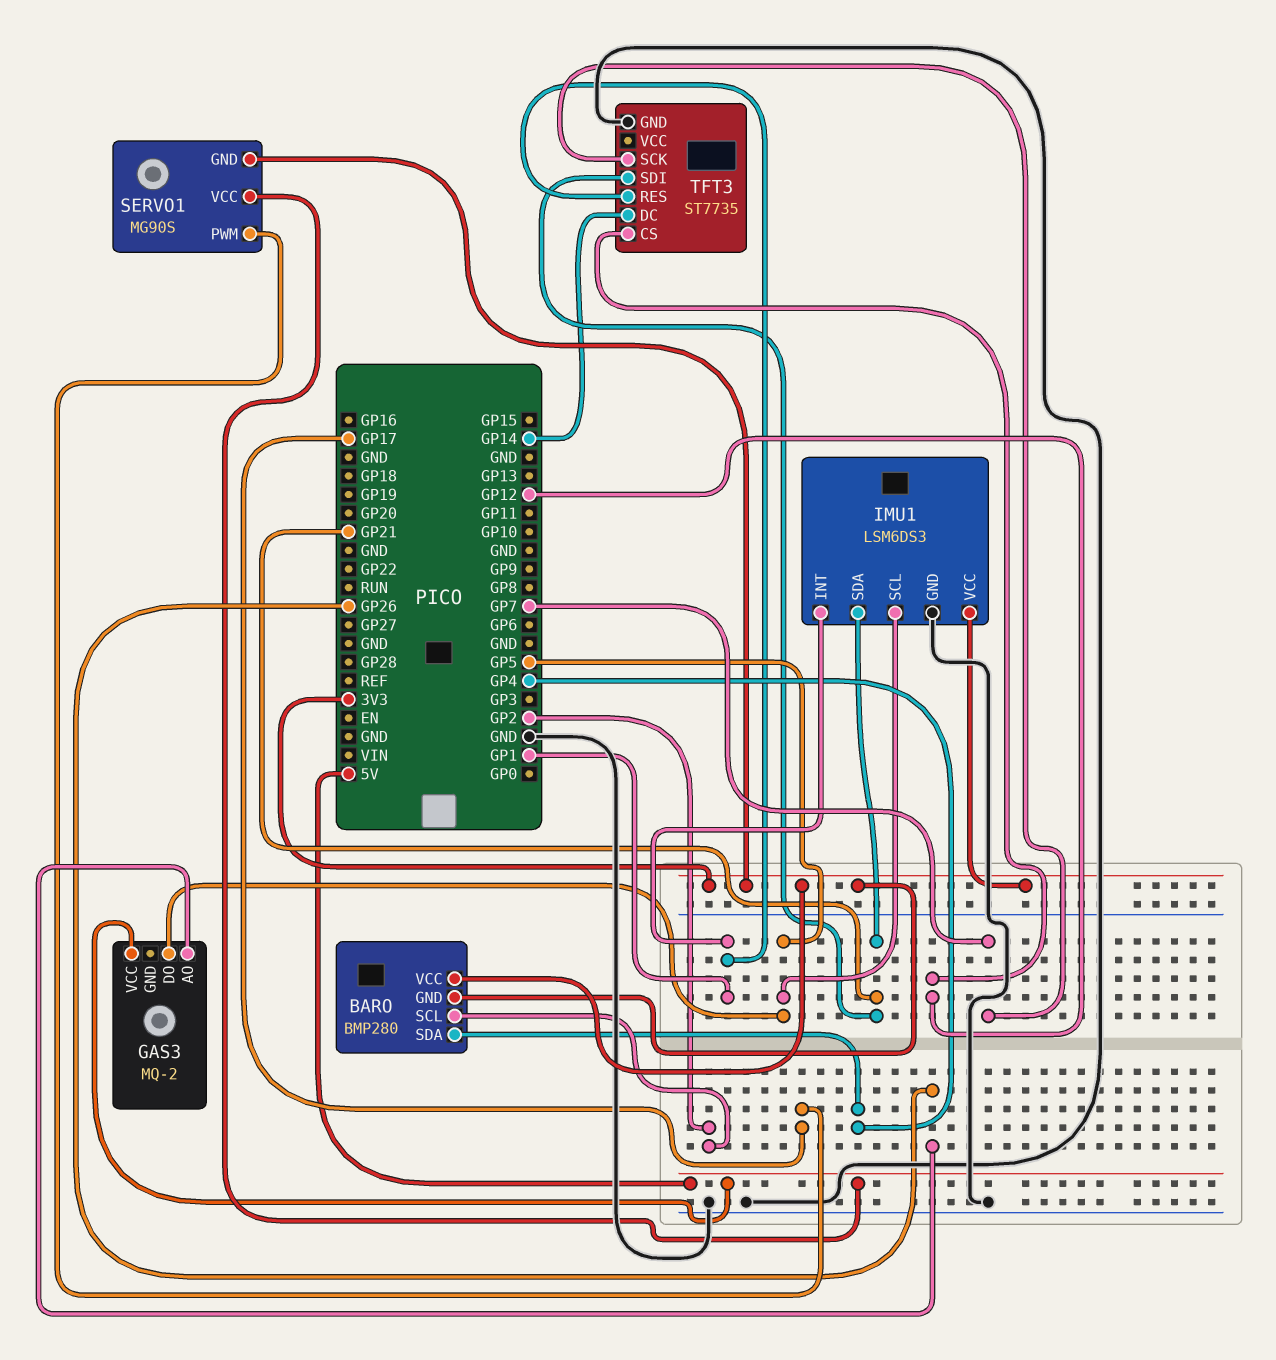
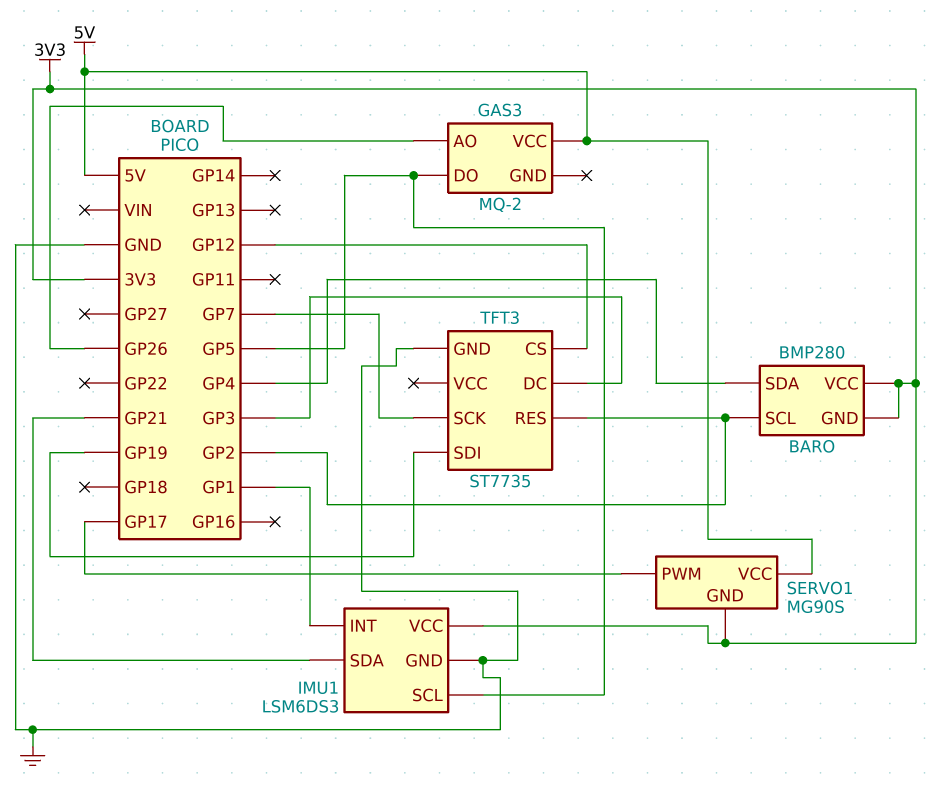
TFT3 pin DC: GP14 -> GP3
TFT3 pin RES: GP1 -> GP2
TFT3 pin SDI: GP21 -> GP19

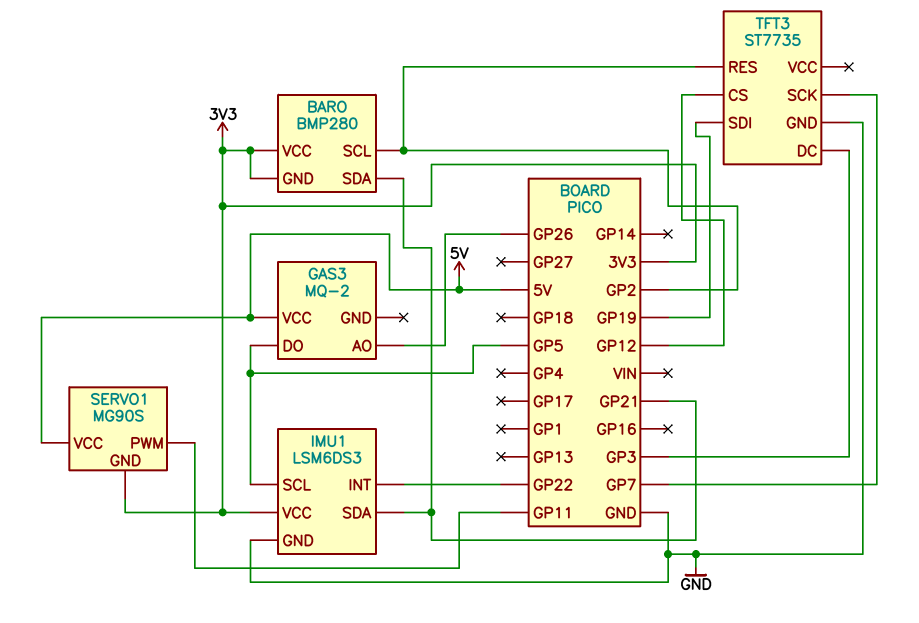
BARO pin SDA: GP4 -> GP21
IMU1 pin INT: GP1 -> GP22
SERVO1 pin PWM: GP17 -> GP11

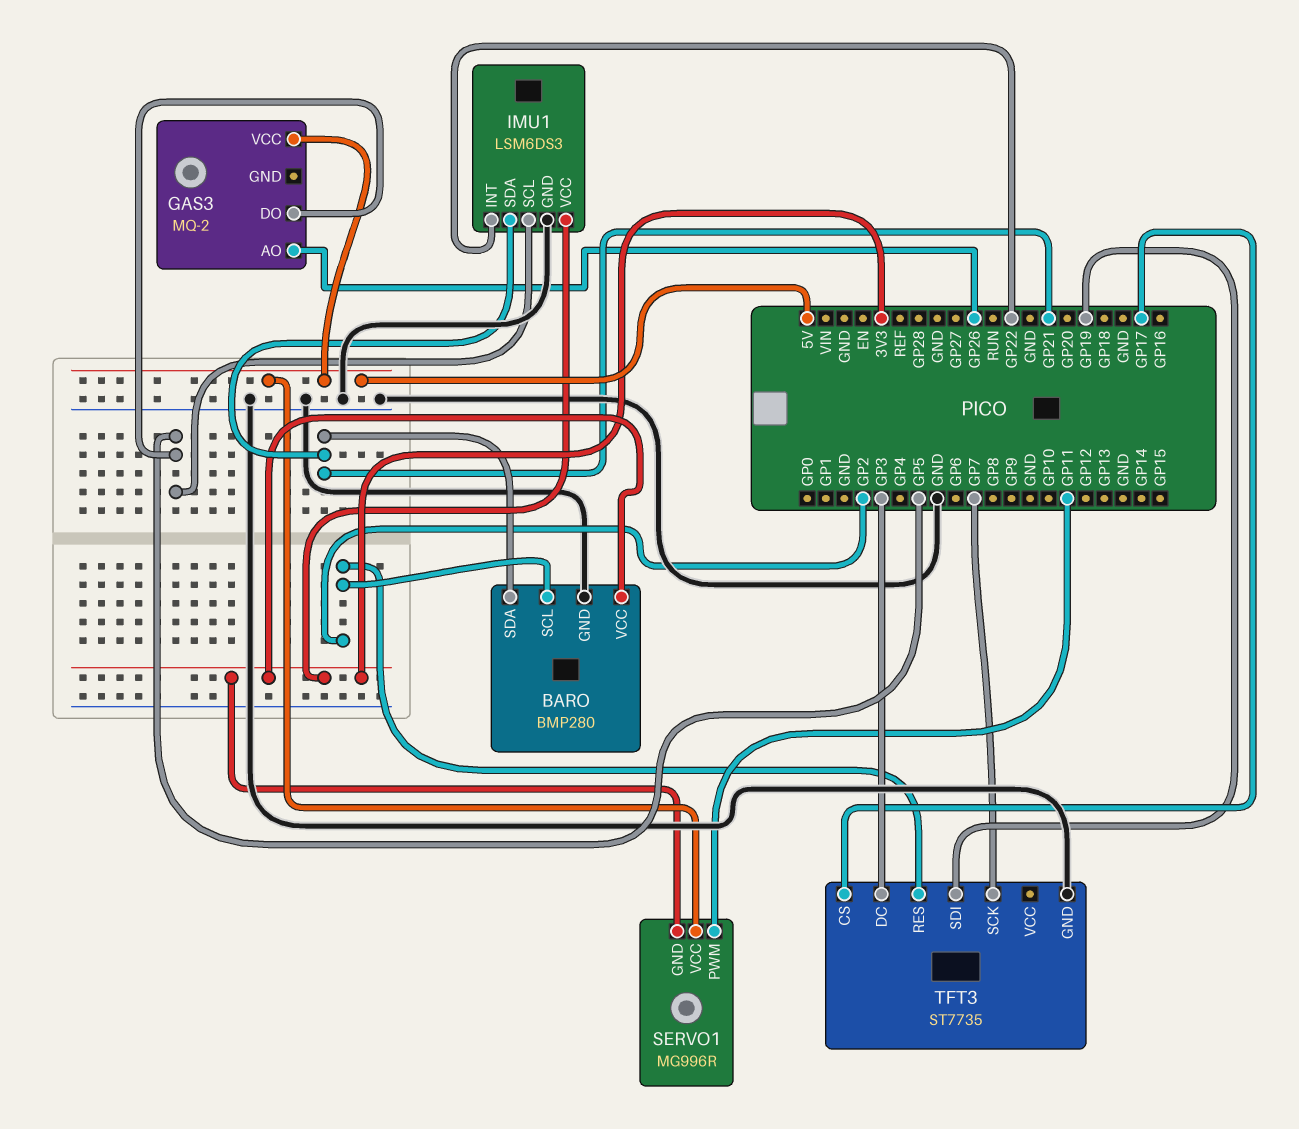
BARO pin GND: 3V3 -> GND
SERVO1: MG90S -> MG996R
TFT3 pin CS: GP12 -> GP17

